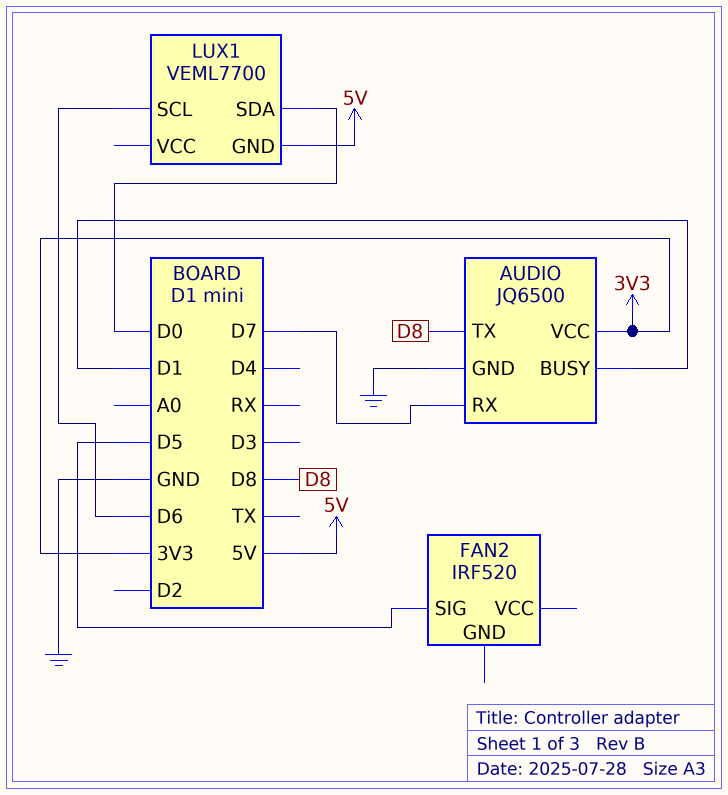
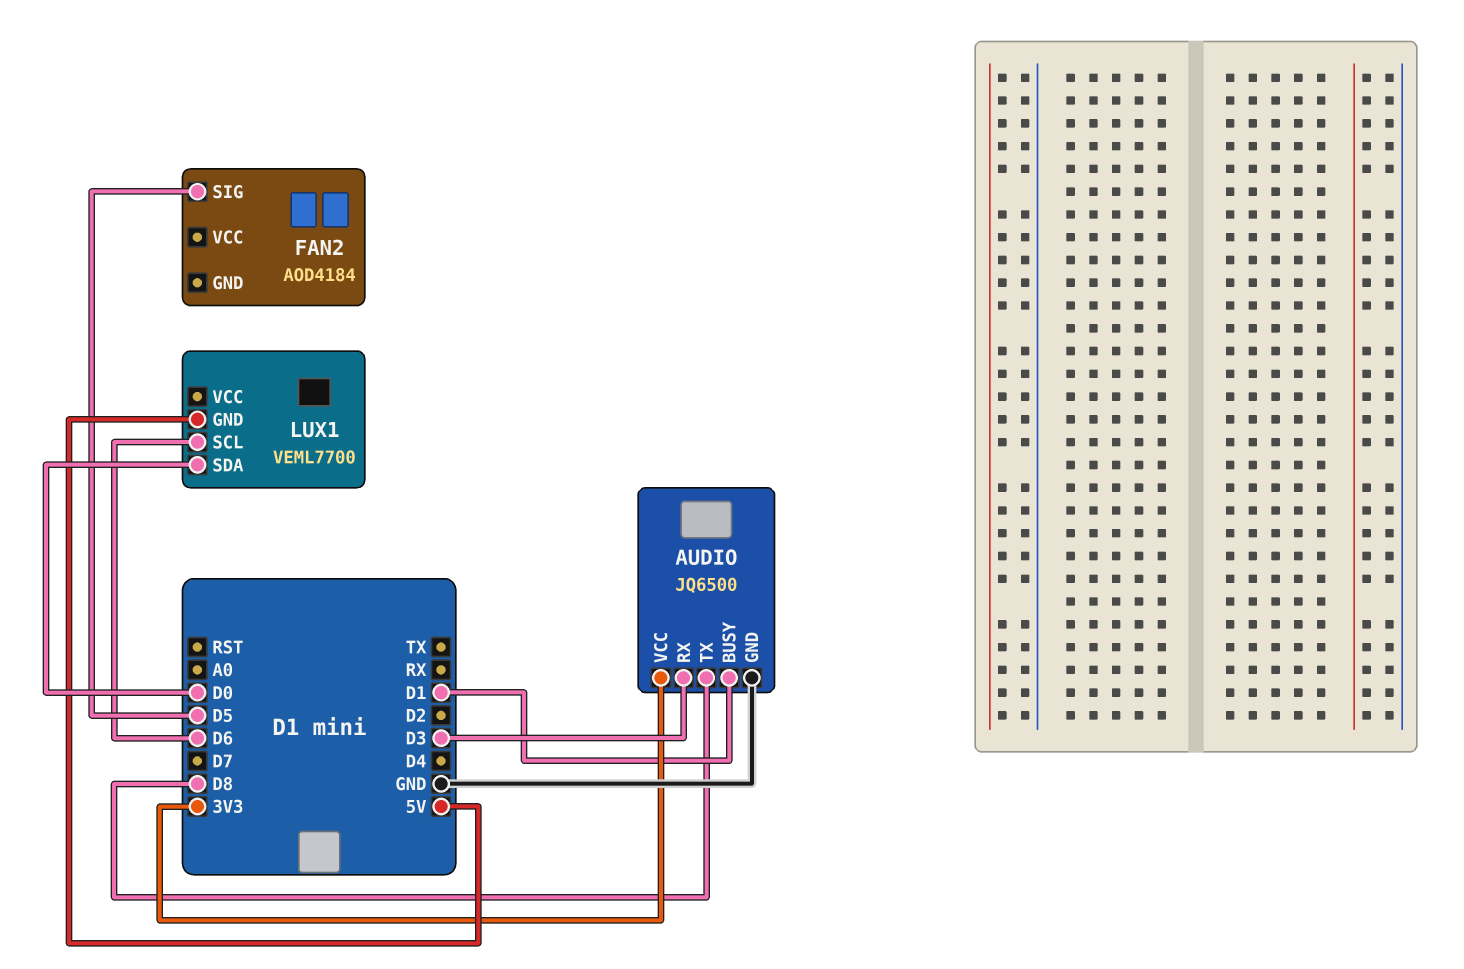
AUDIO pin RX: D7 -> D3
FAN2: IRF520 -> AOD4184

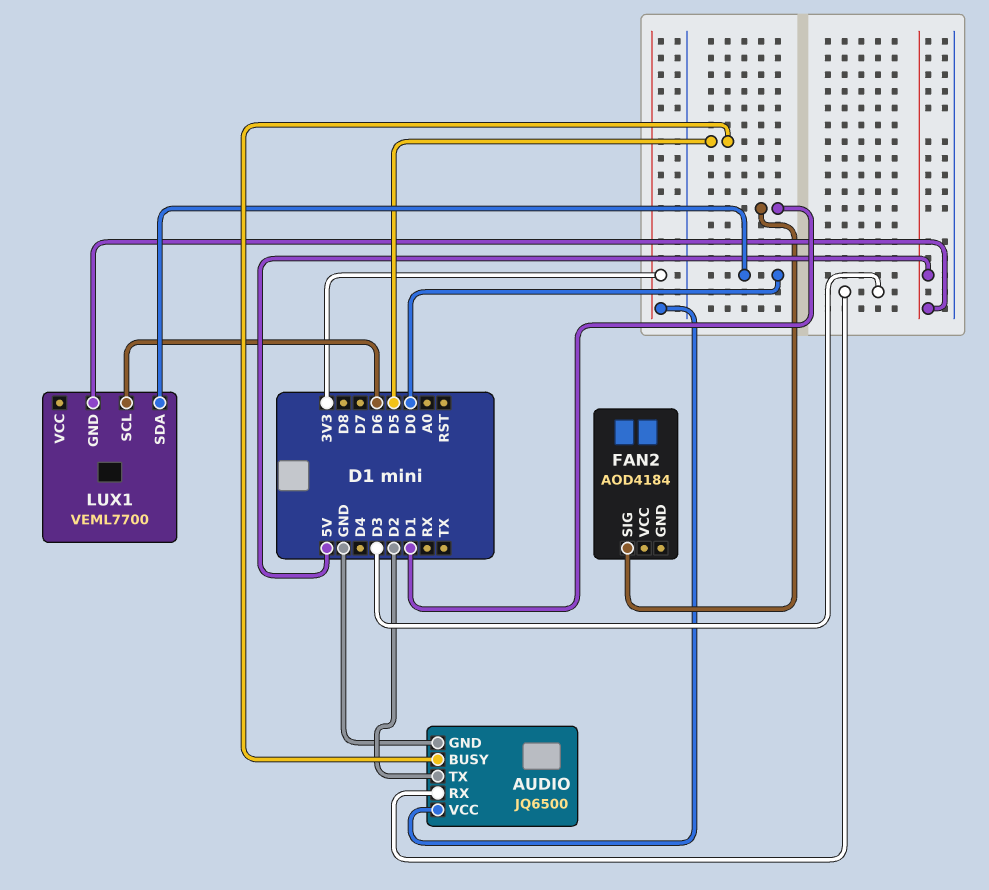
AUDIO pin BUSY: D1 -> D5
AUDIO pin TX: D8 -> D2
FAN2 pin SIG: D5 -> D1

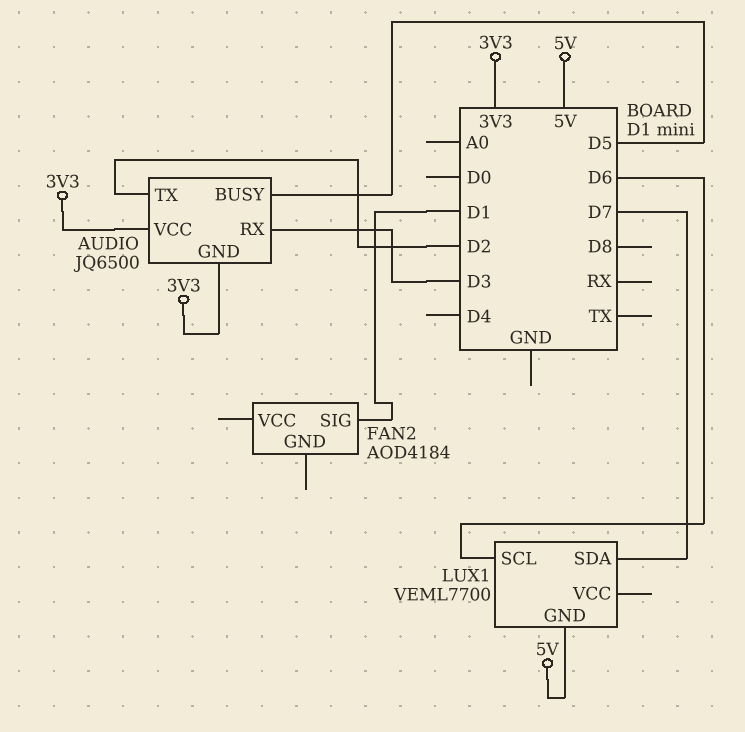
AUDIO pin GND: GND -> 3V3
LUX1 pin SDA: D0 -> D7

